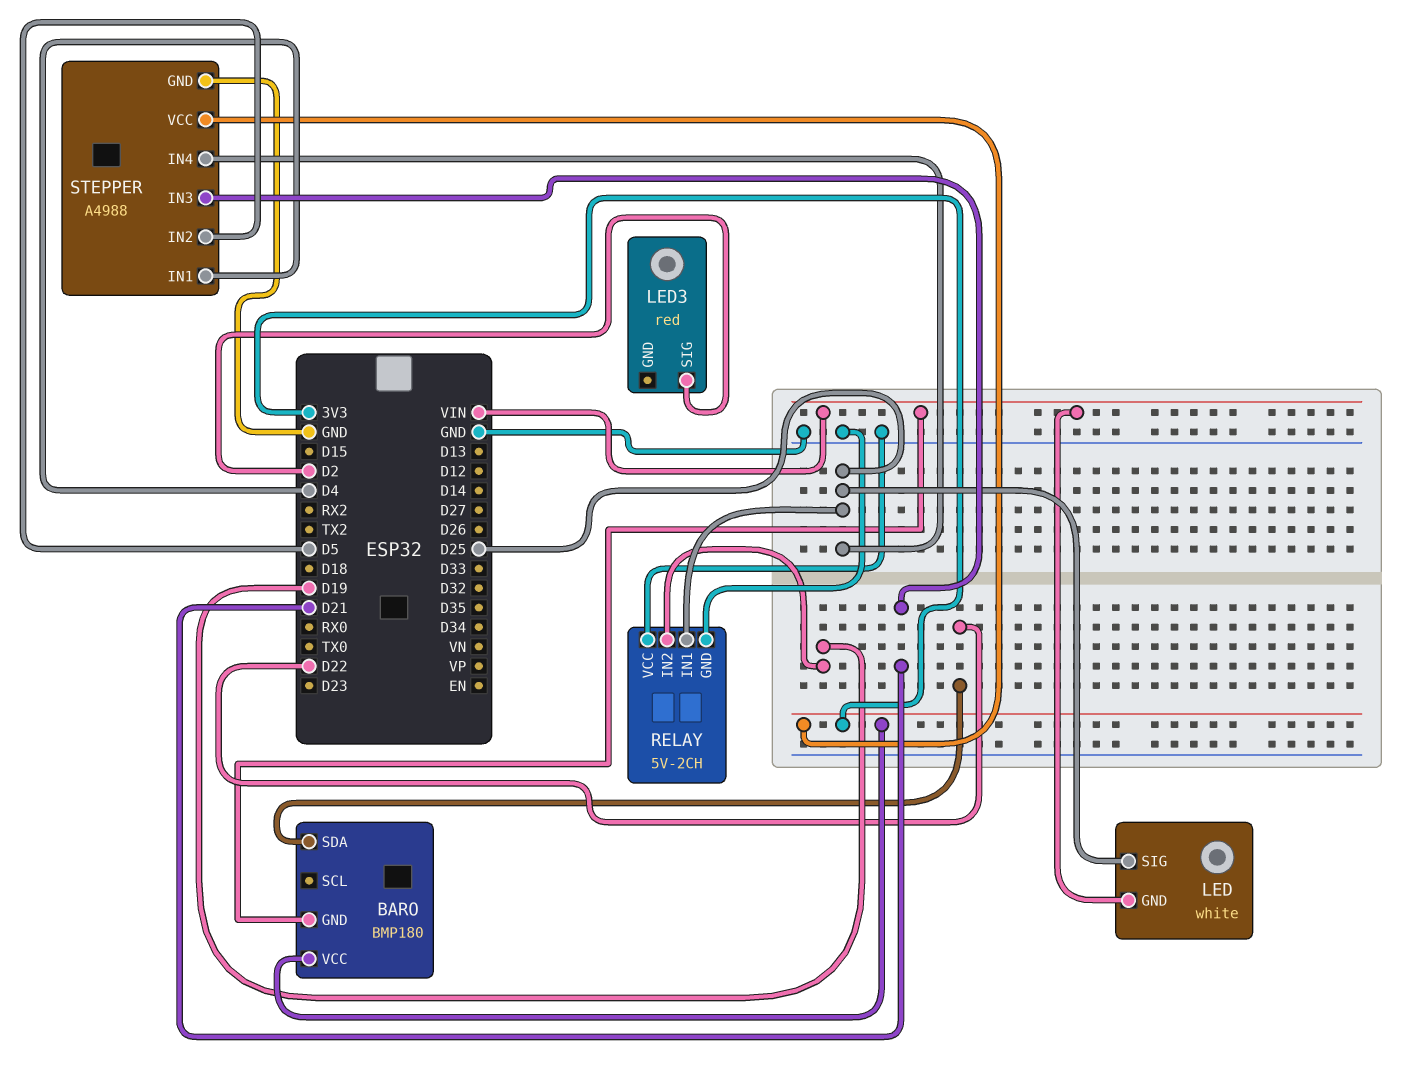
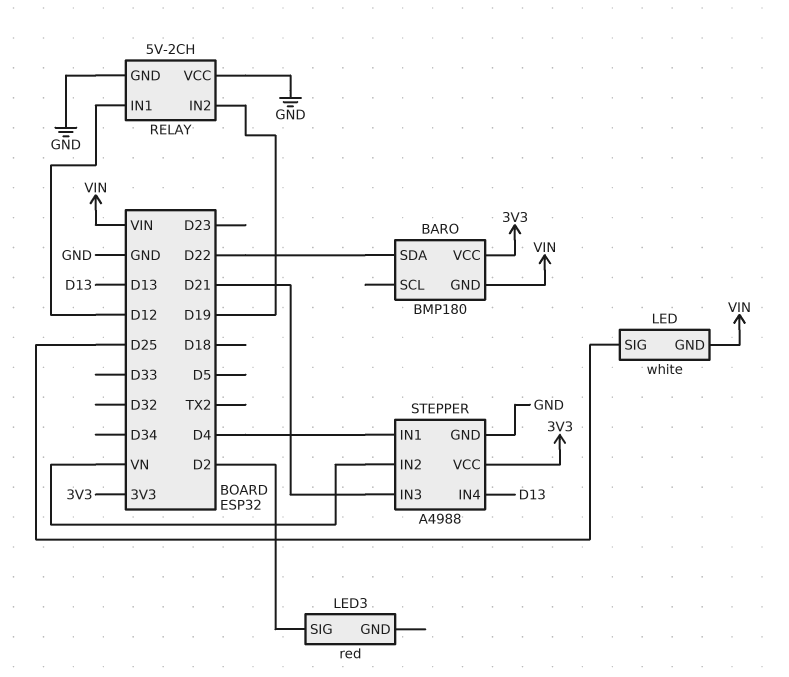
RELAY pin IN1: D25 -> D12
STEPPER pin IN2: D5 -> VN
STEPPER pin IN4: D25 -> D13

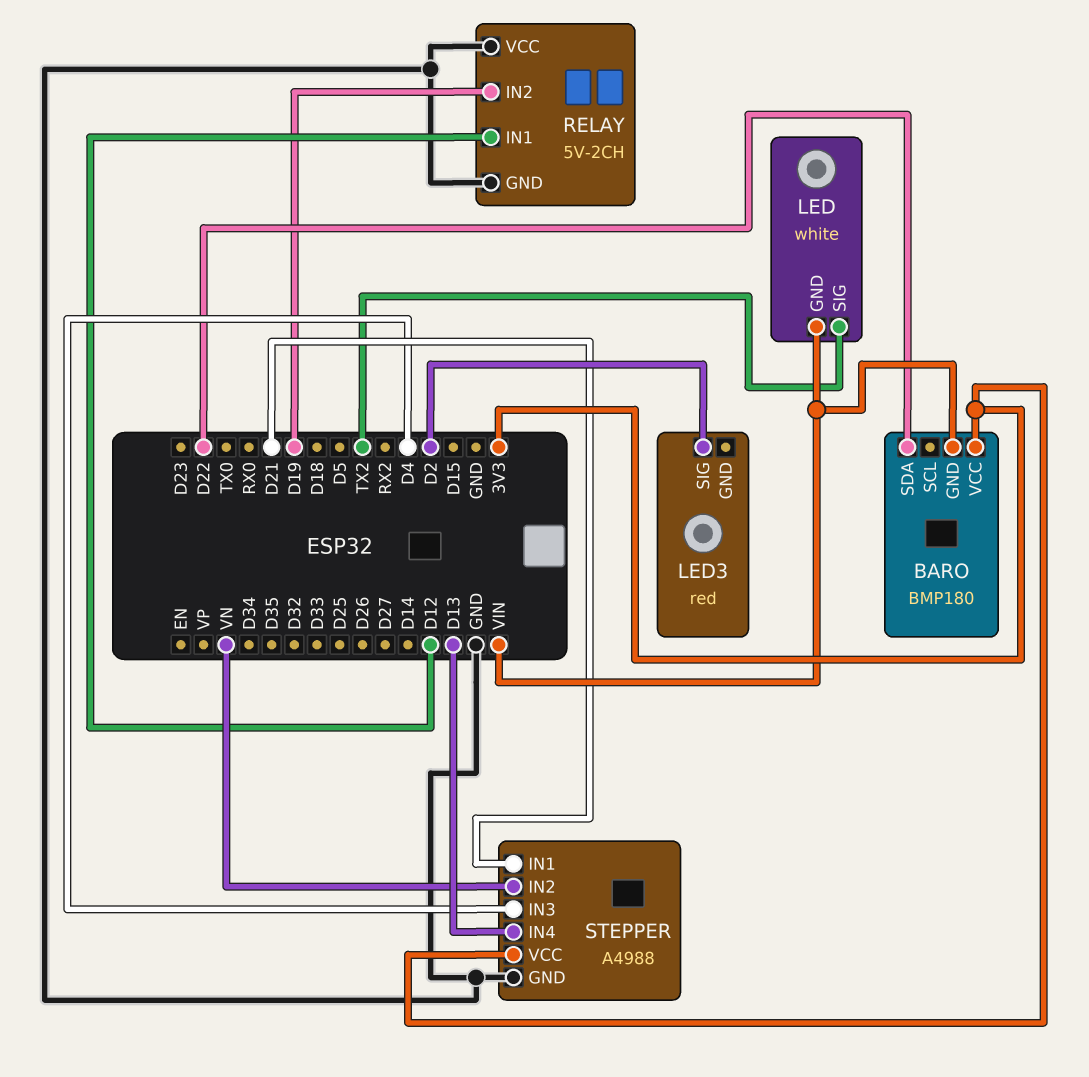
LED pin SIG: D25 -> TX2
STEPPER pin IN1: D4 -> D21
STEPPER pin IN3: D21 -> D4

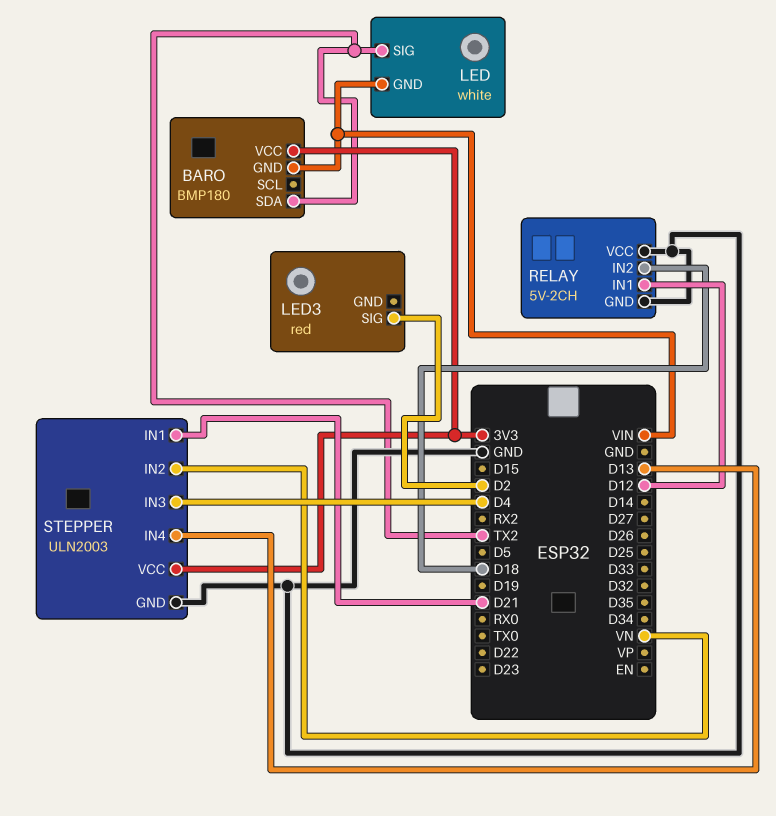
BARO pin SDA: D22 -> TX2
RELAY pin IN2: D19 -> D18
STEPPER: A4988 -> ULN2003

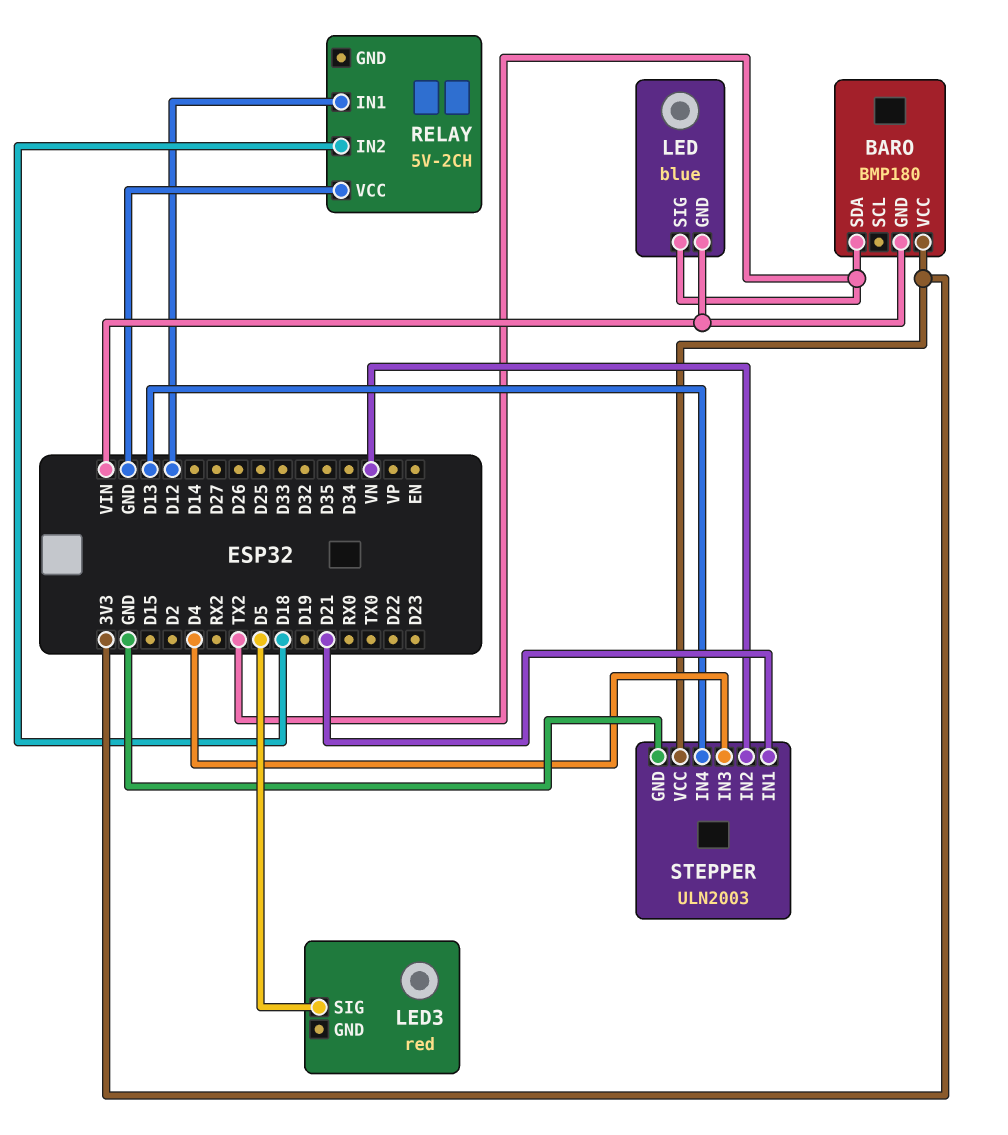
LED: white -> blue
LED3 pin SIG: D2 -> D5
RELAY pin GND: GND -> none

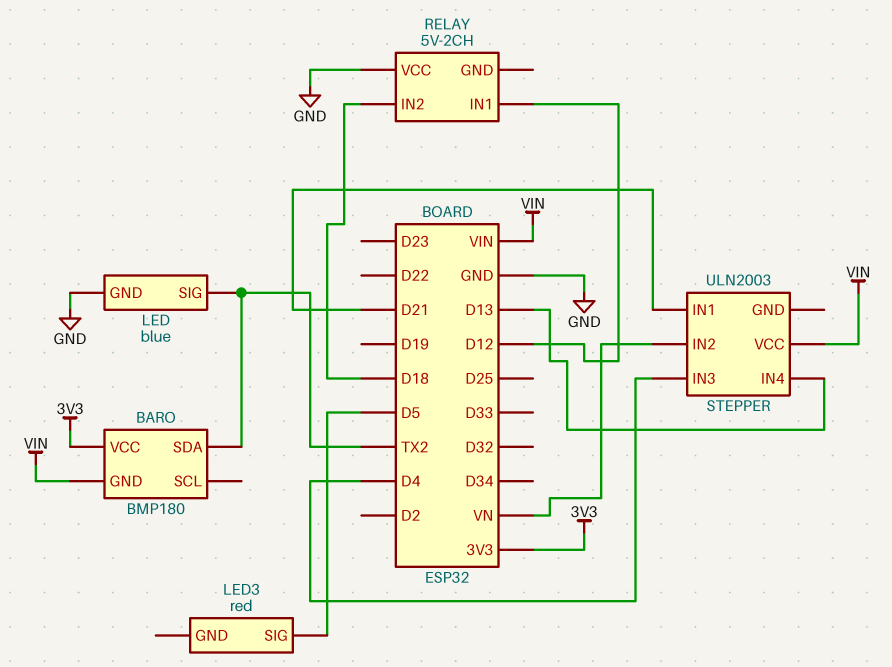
LED pin GND: VIN -> GND
STEPPER pin GND: GND -> none
STEPPER pin VCC: 3V3 -> VIN

